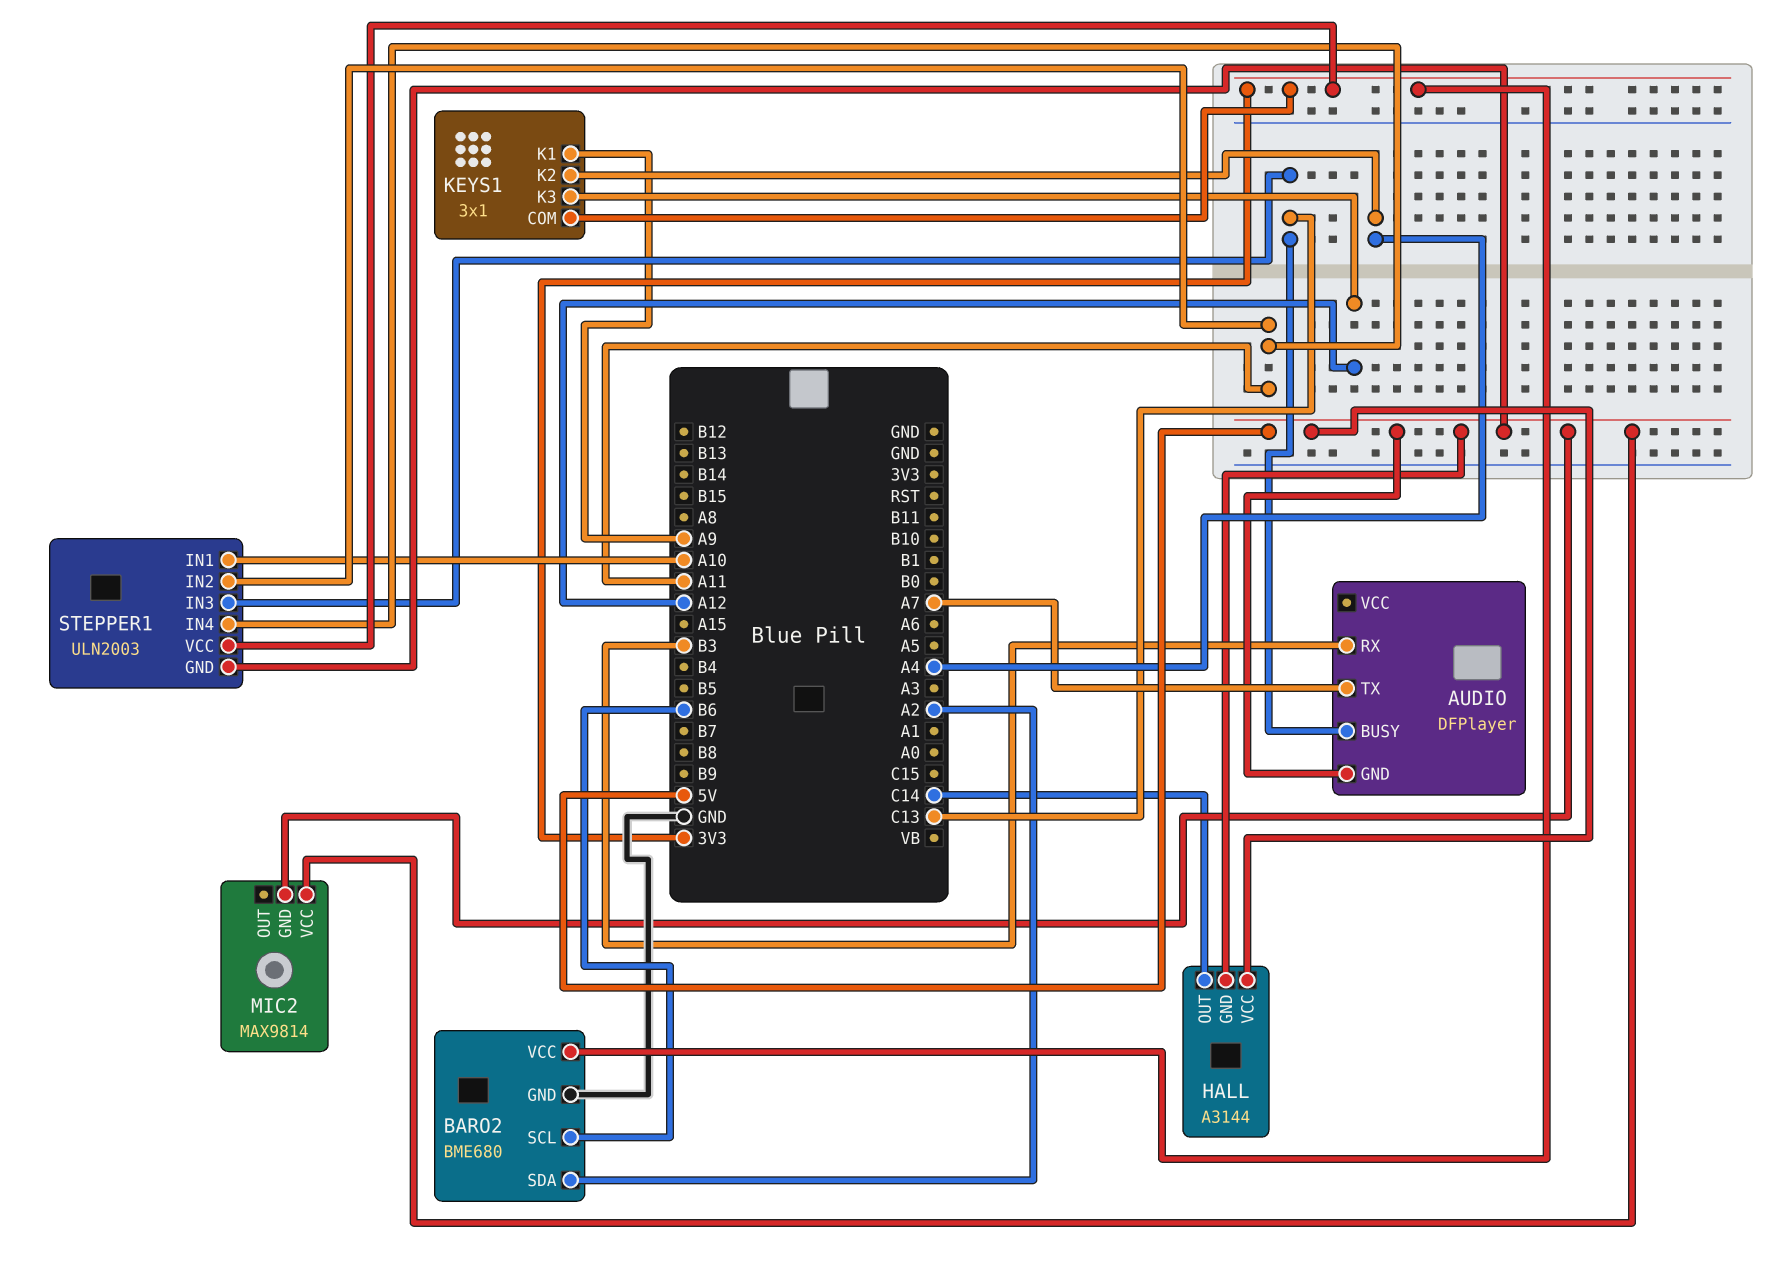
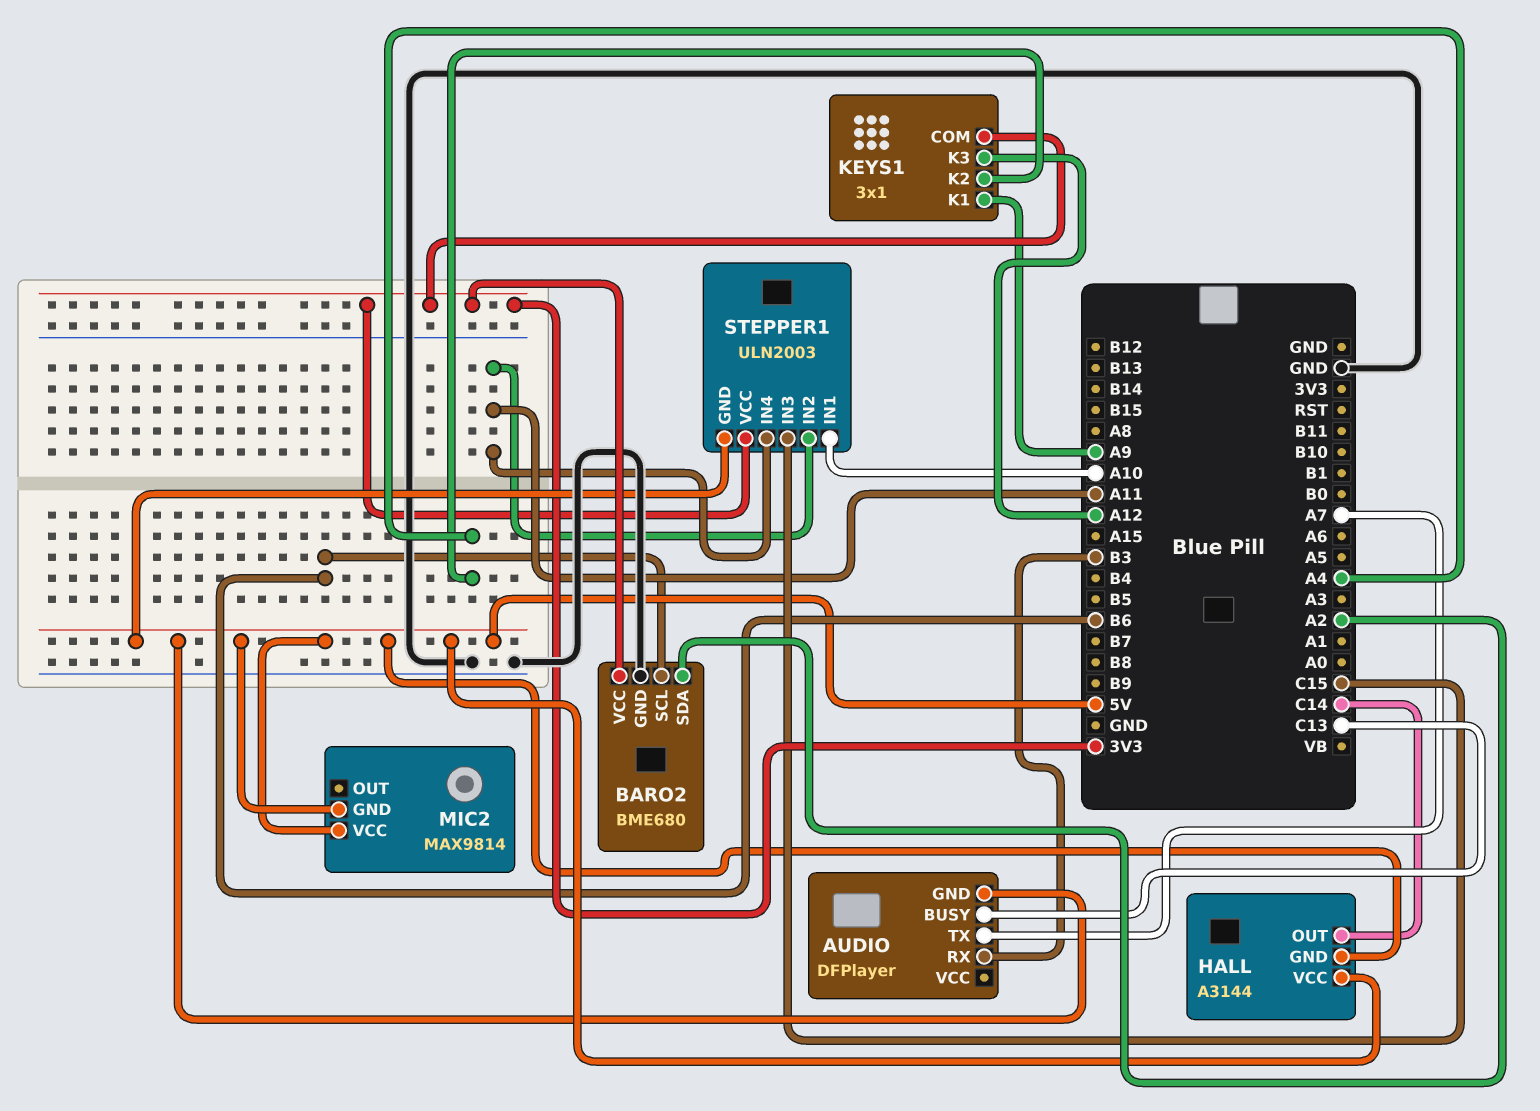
STEPPER1 pin IN3: C13 -> C15

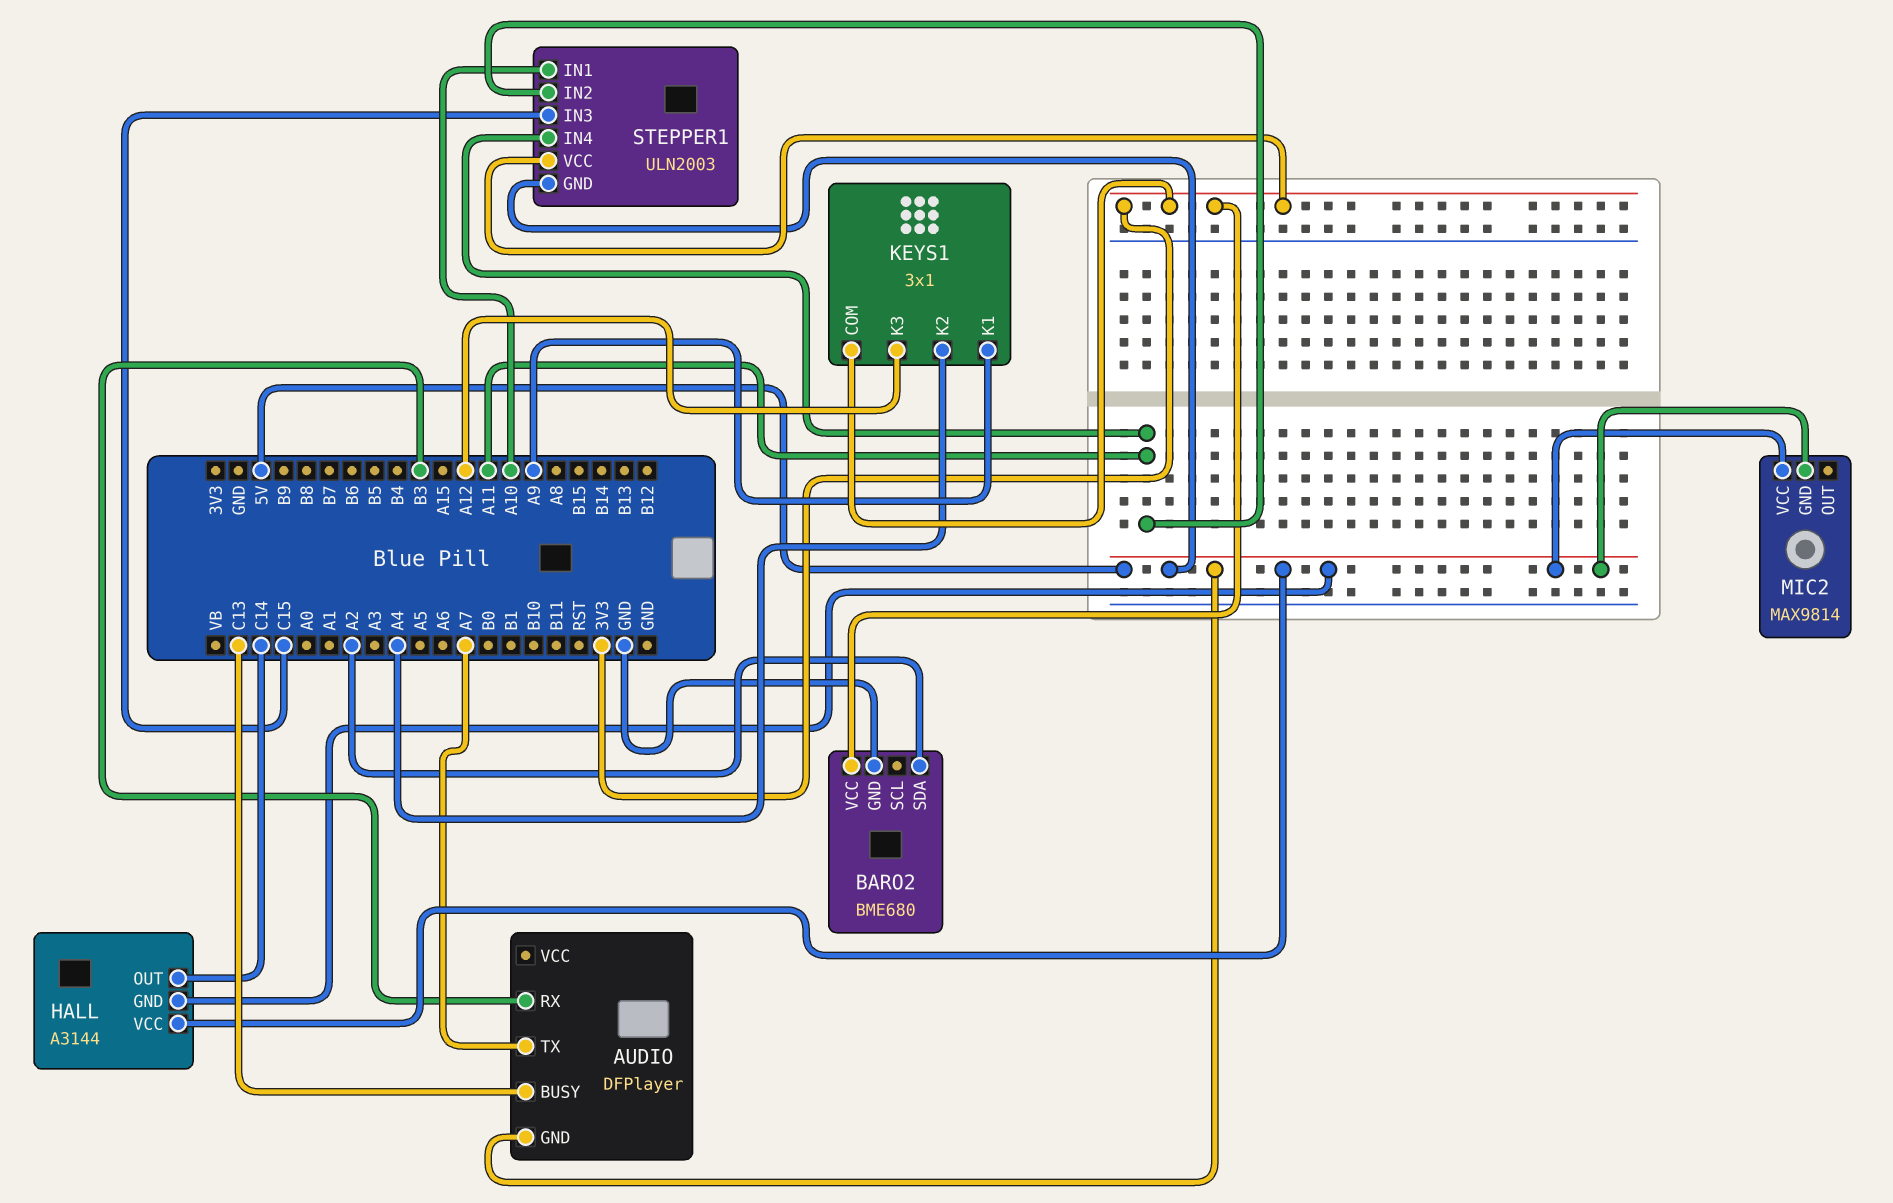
BARO2 pin SCL: B6 -> none

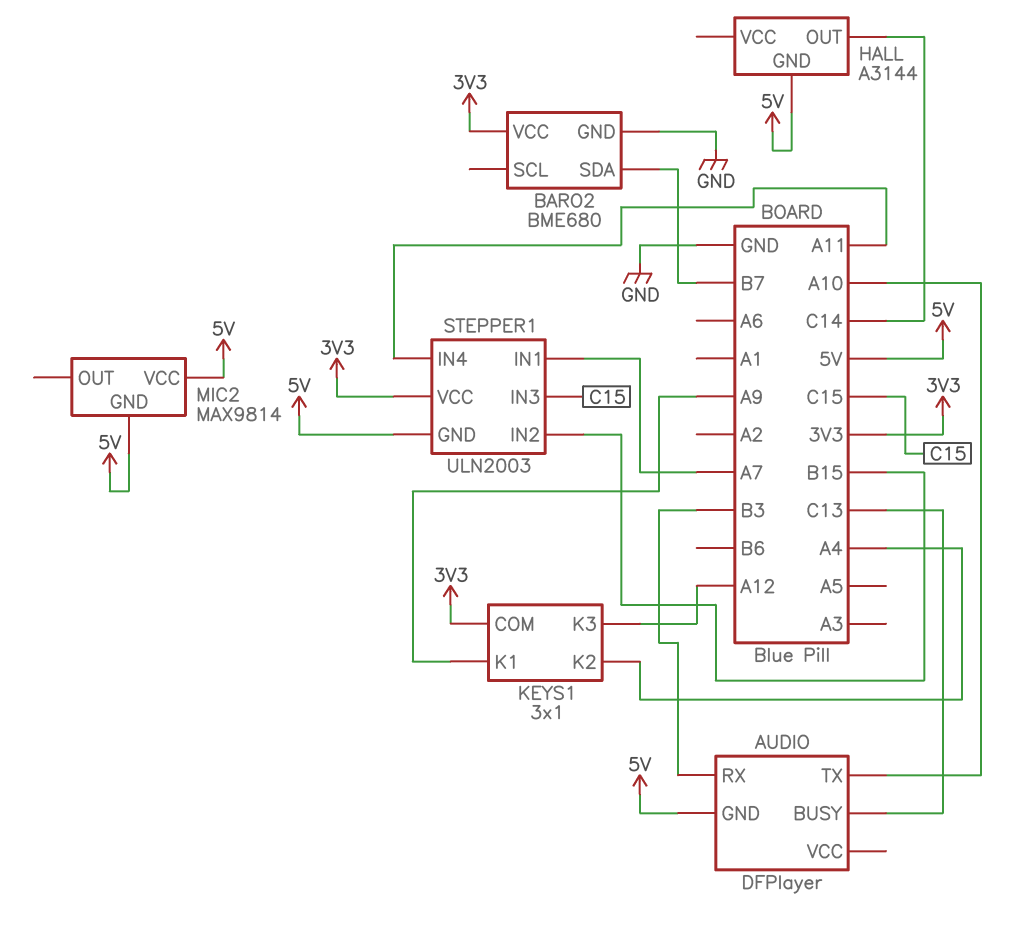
AUDIO pin TX: A7 -> A10
BARO2 pin SDA: A2 -> B7
HALL pin VCC: 5V -> none
STEPPER1 pin IN1: A10 -> A7
STEPPER1 pin IN2: A11 -> B15

